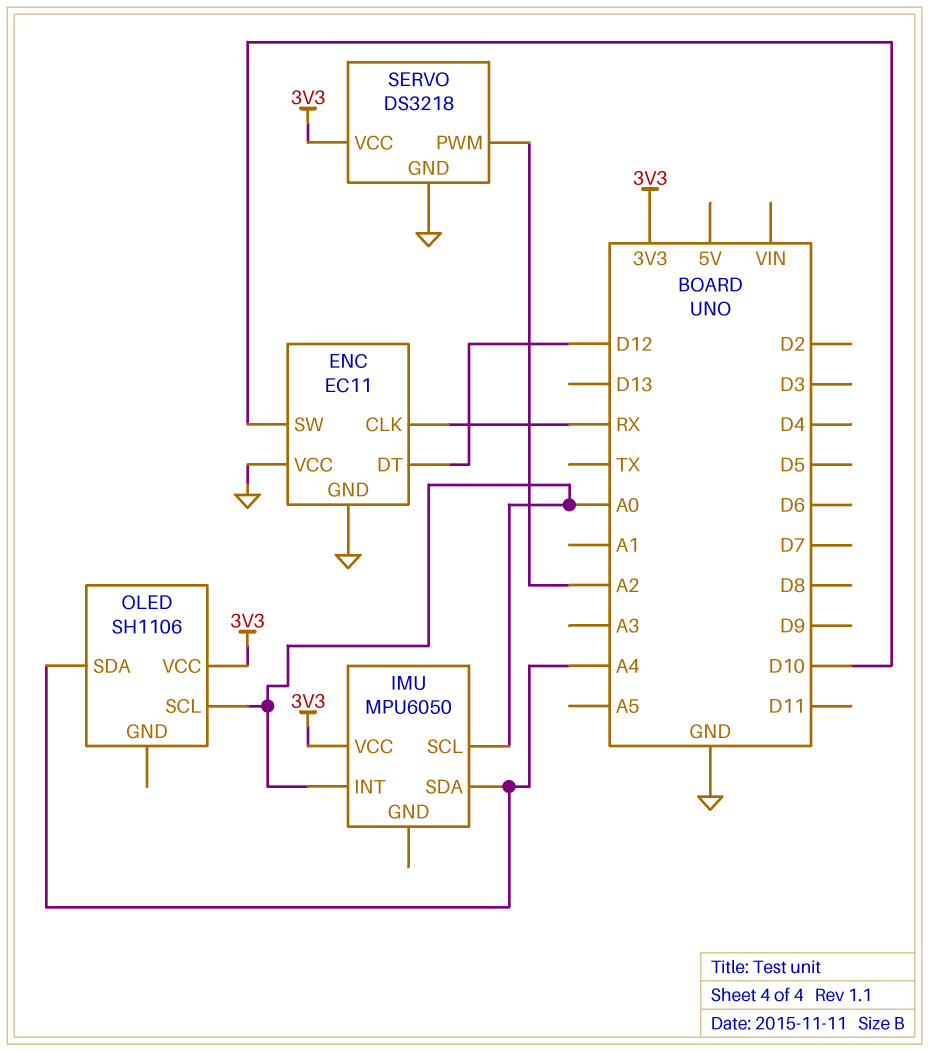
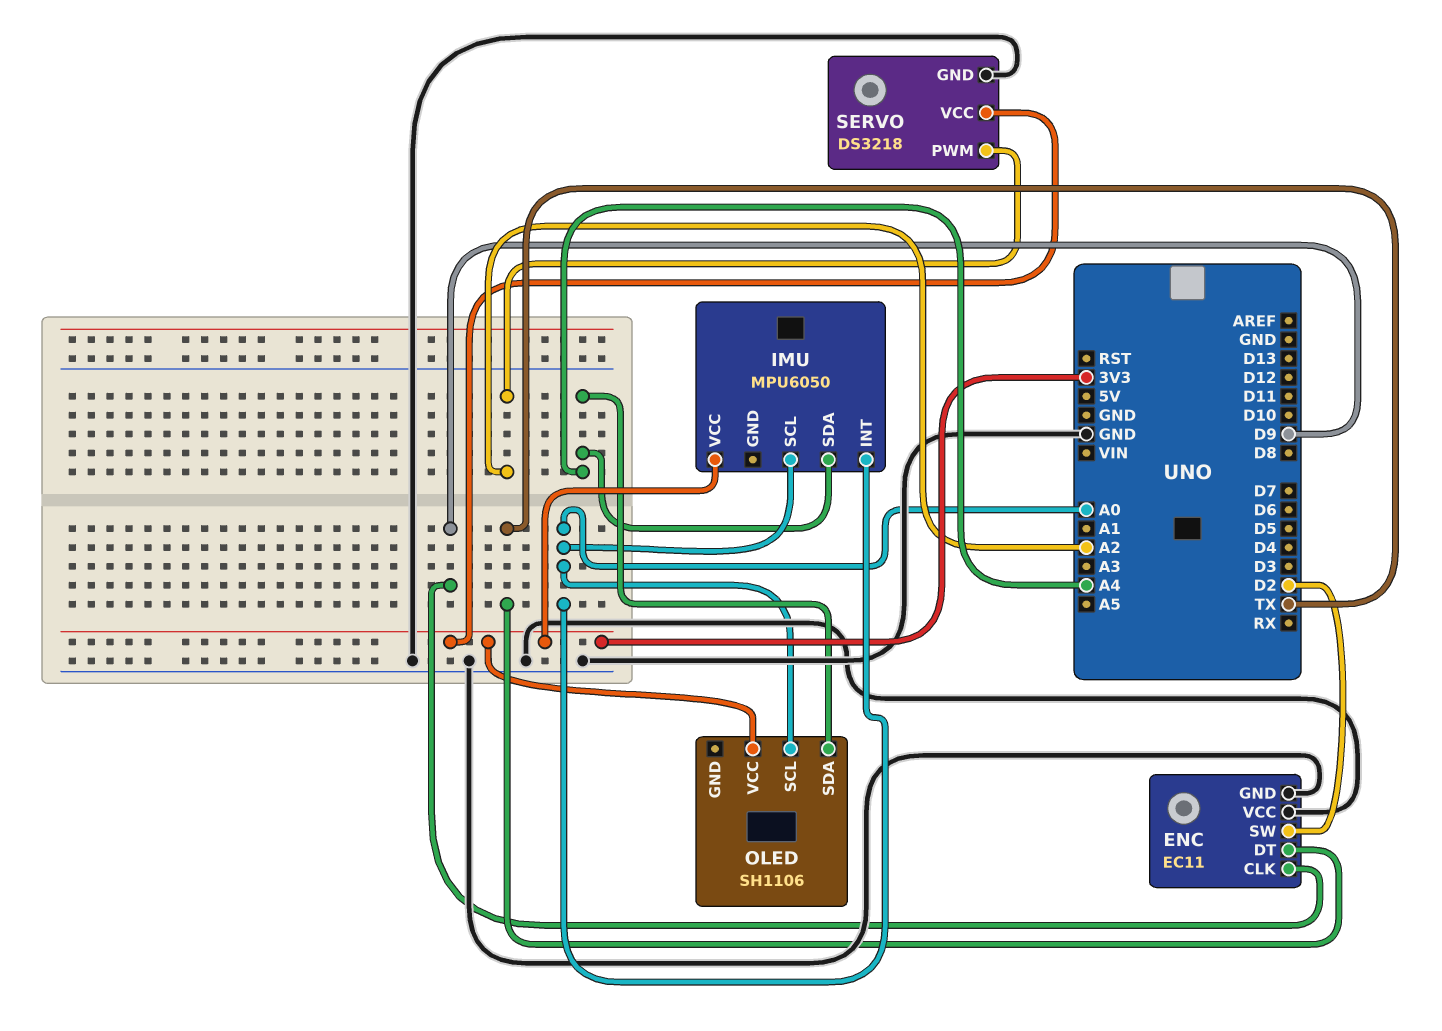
ENC pin CLK: RX -> D9
ENC pin DT: D12 -> TX
ENC pin SW: D10 -> D2

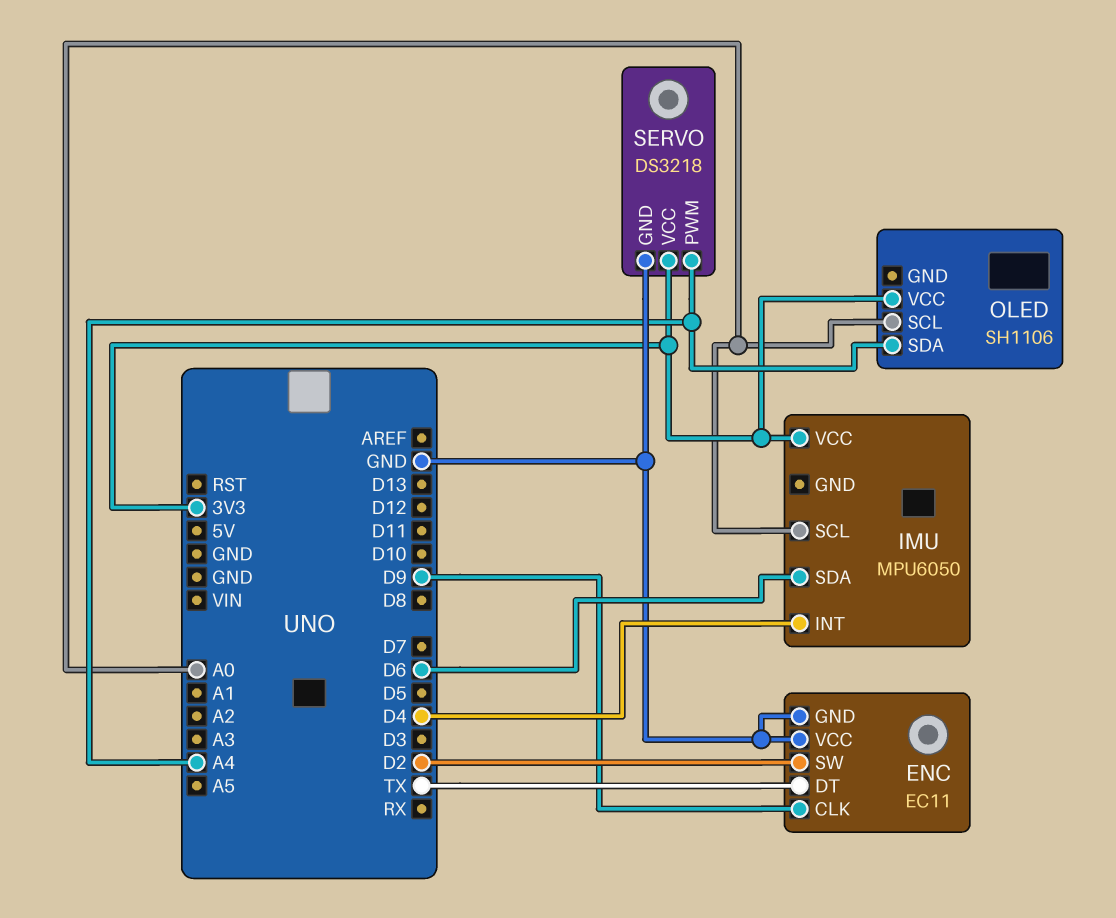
IMU pin INT: A0 -> D4
IMU pin SDA: A4 -> D6
SERVO pin PWM: A2 -> A4

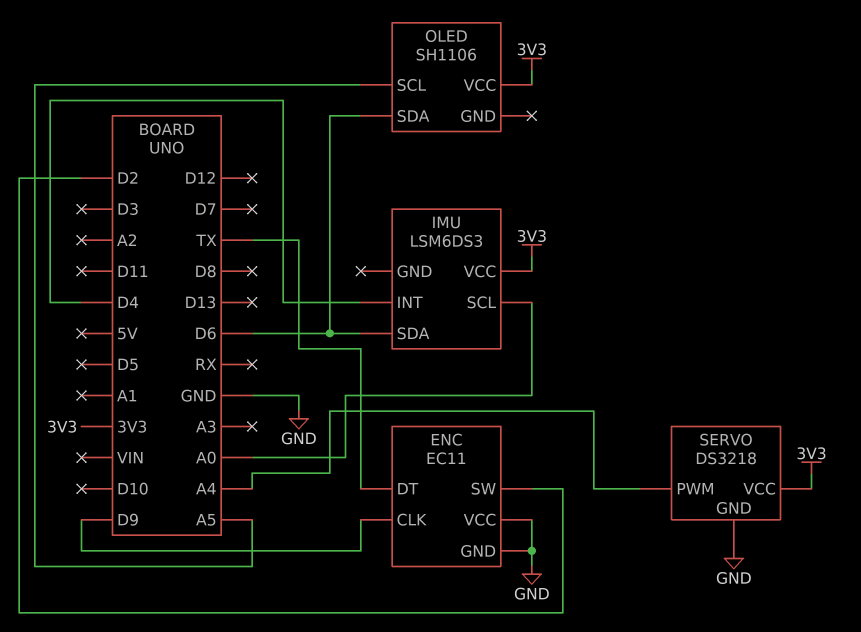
IMU: MPU6050 -> LSM6DS3
OLED pin SCL: A0 -> A5
OLED pin SDA: A4 -> D6

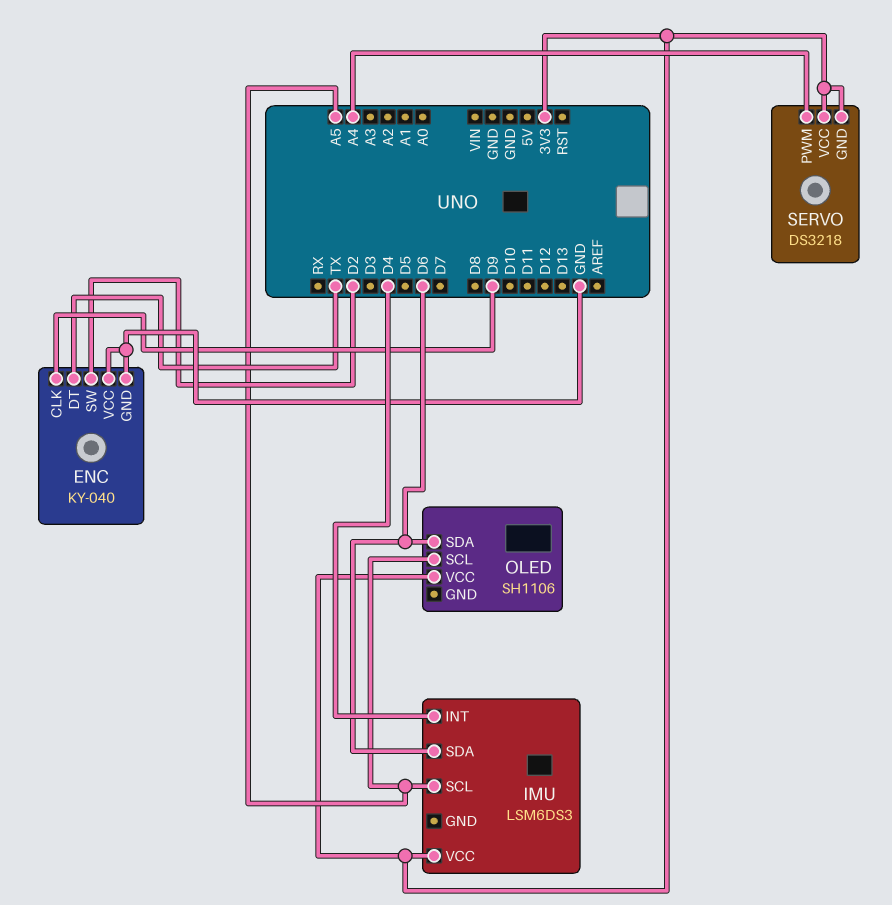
ENC: EC11 -> KY-040
IMU pin SCL: A0 -> A5
SERVO pin GND: GND -> 3V3

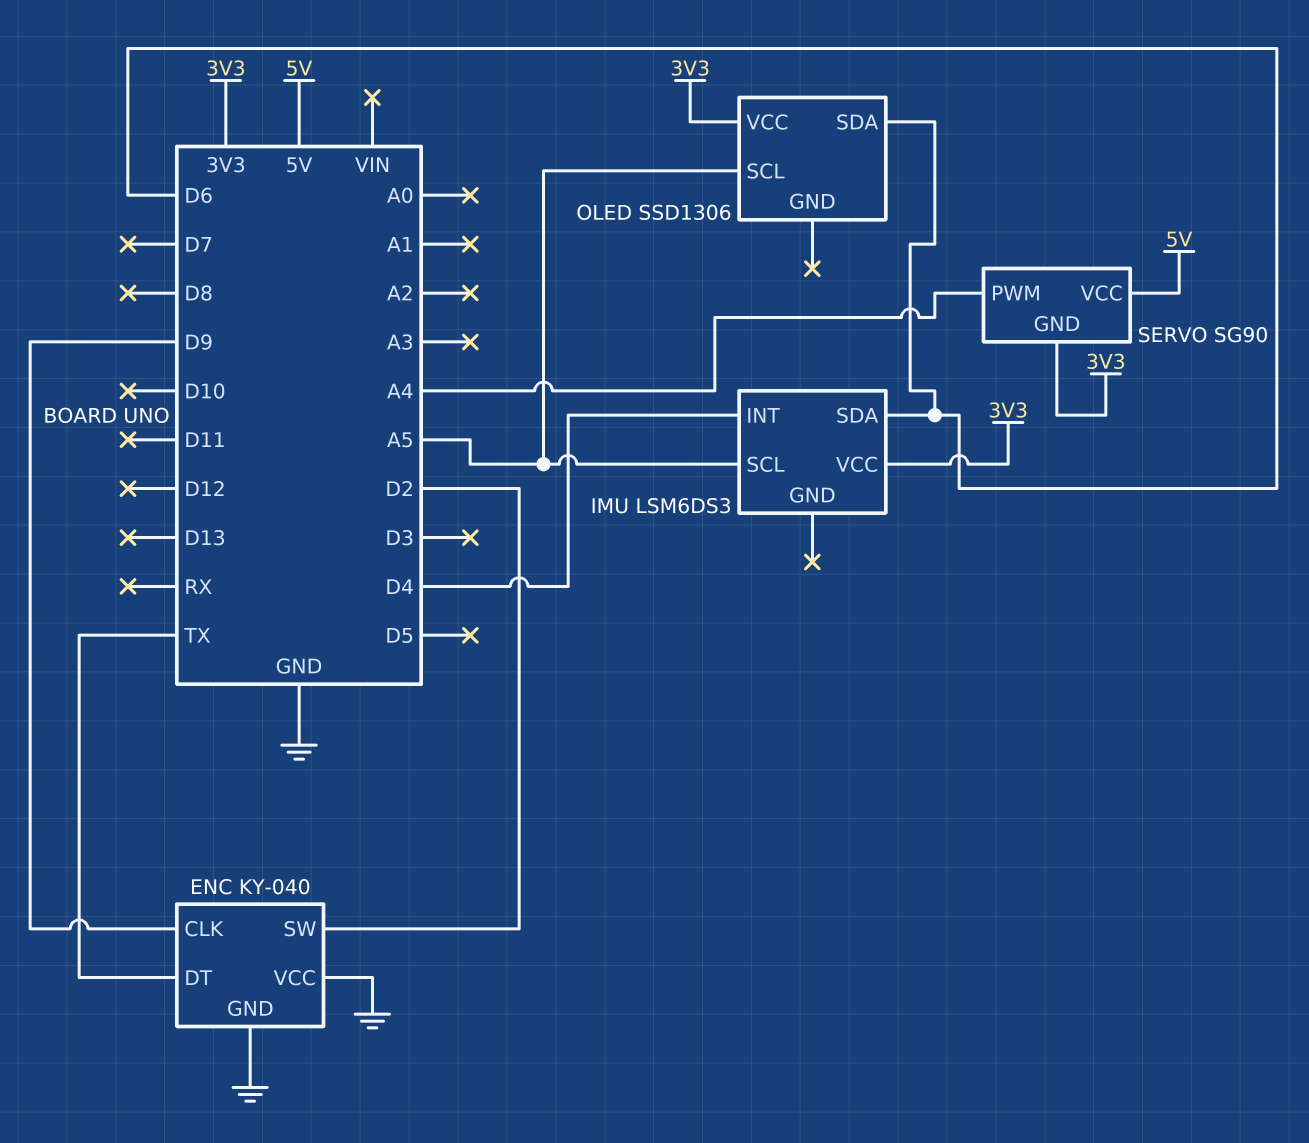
OLED: SH1106 -> SSD1306
SERVO: DS3218 -> SG90
SERVO pin VCC: 3V3 -> 5V

